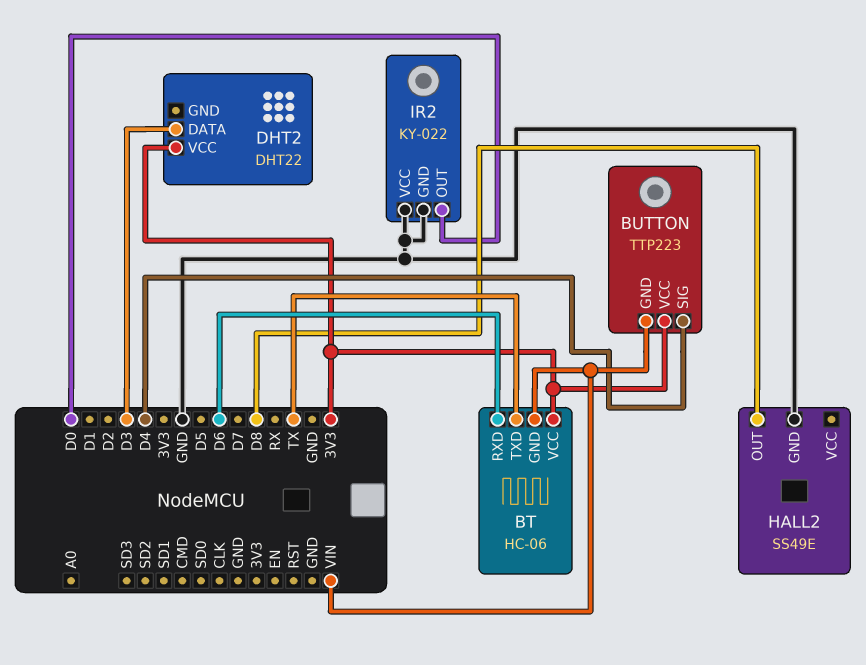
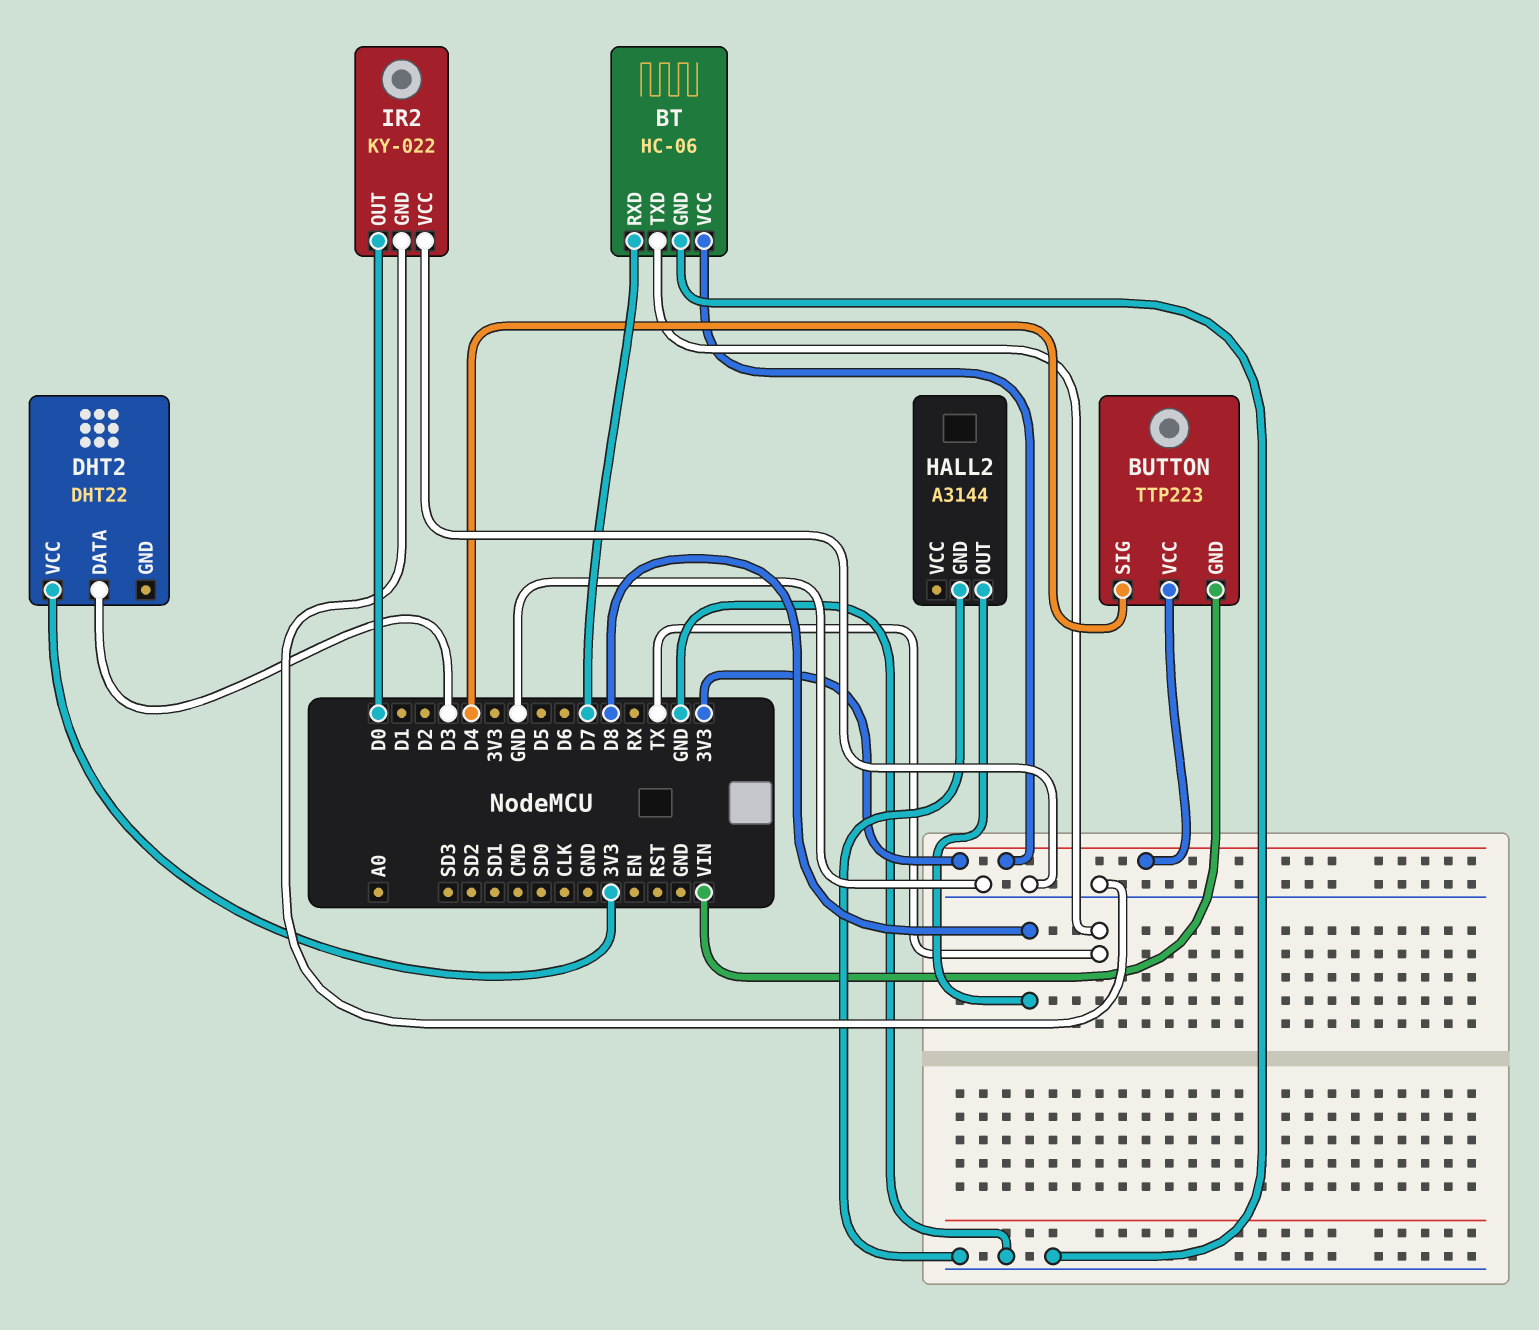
BT pin GND: VIN -> GND
BT pin RXD: D6 -> D7
HALL2: SS49E -> A3144

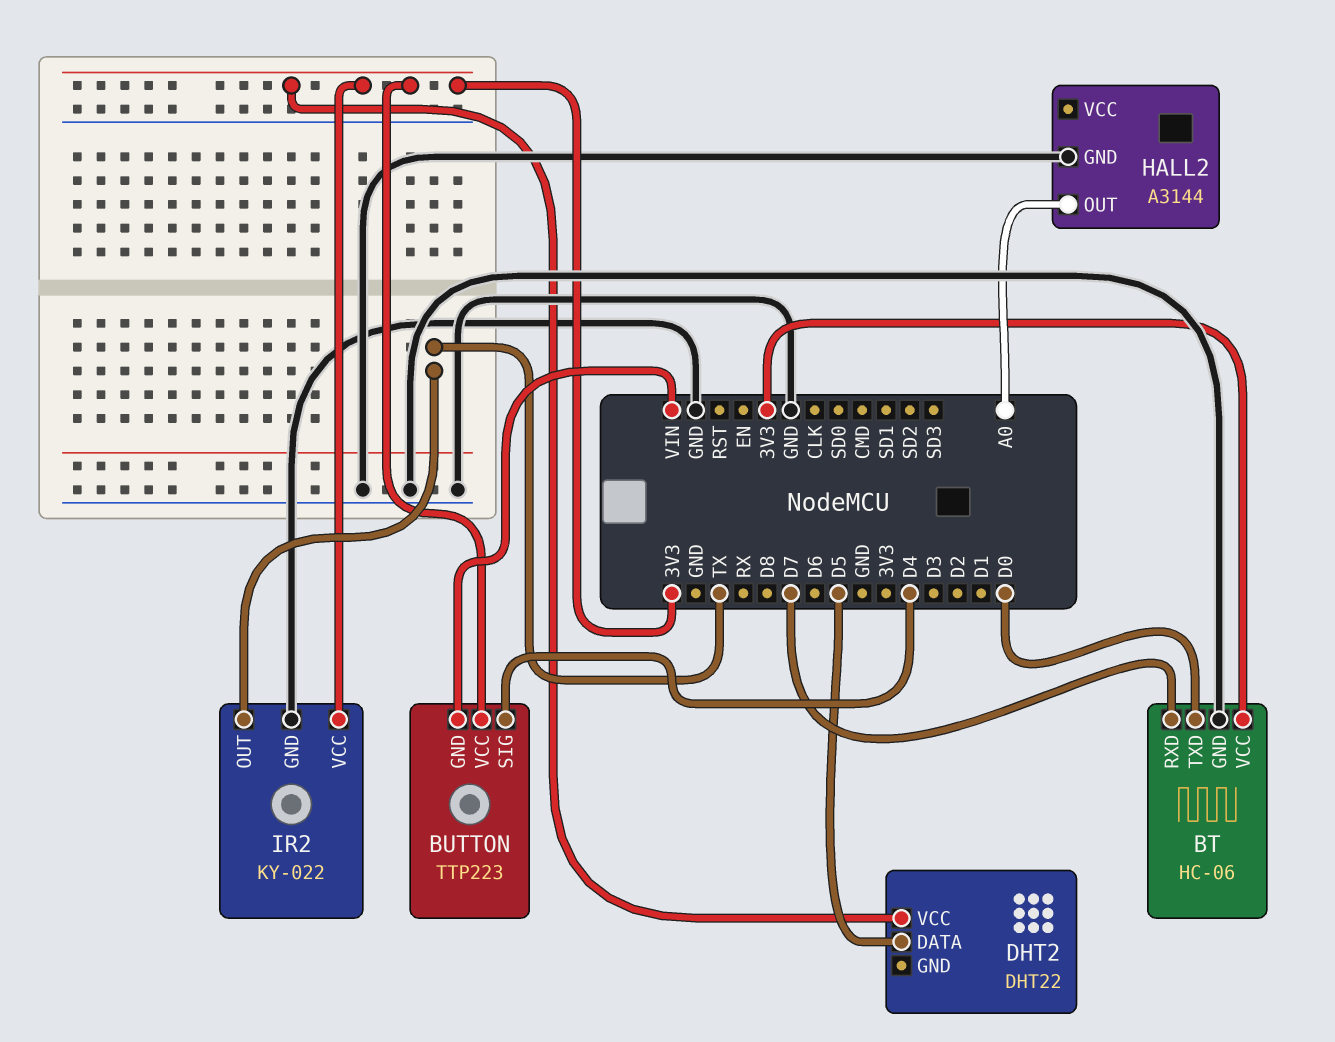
BT pin TXD: TX -> D0
DHT2 pin DATA: D3 -> D5
HALL2 pin OUT: D8 -> A0
IR2 pin OUT: D0 -> TX
IR2 pin VCC: GND -> 3V3

